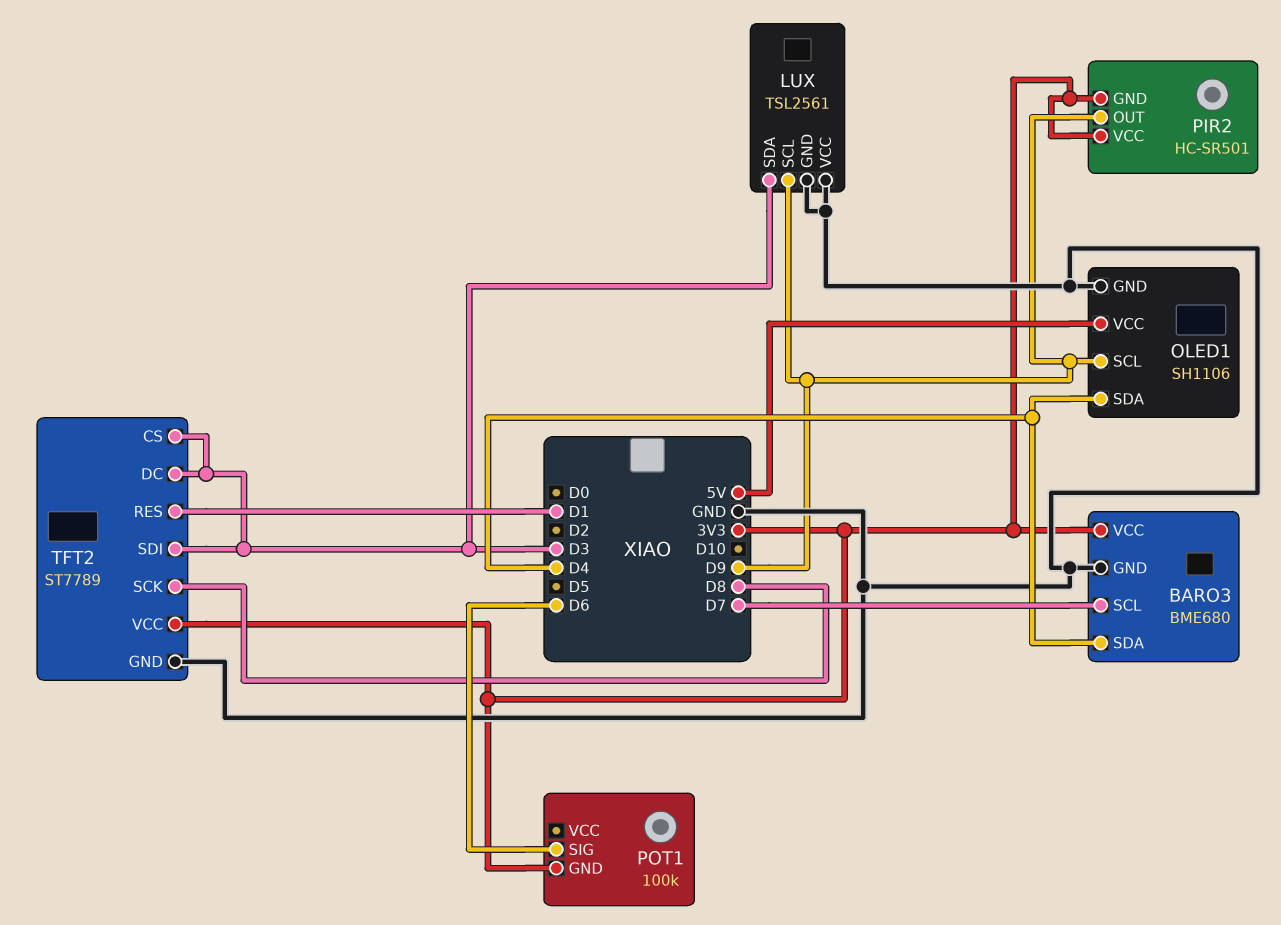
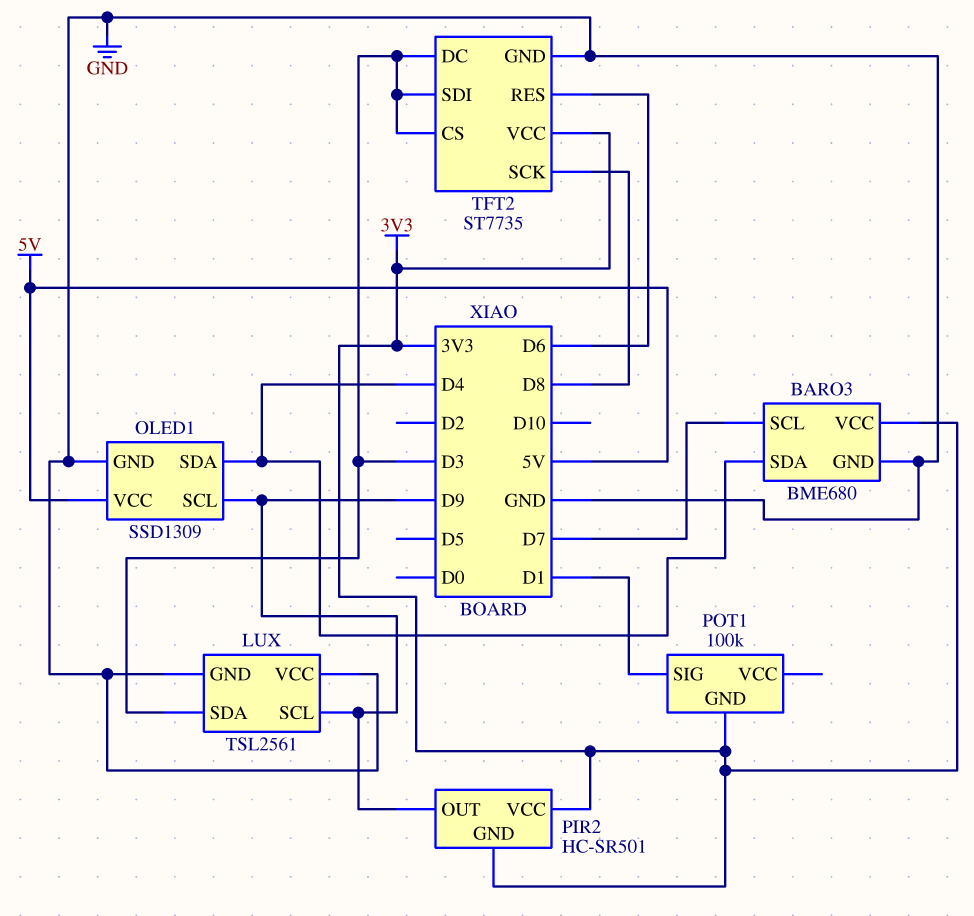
OLED1: SH1106 -> SSD1309
POT1 pin SIG: D6 -> D1
TFT2: ST7789 -> ST7735
TFT2 pin RES: D1 -> D6

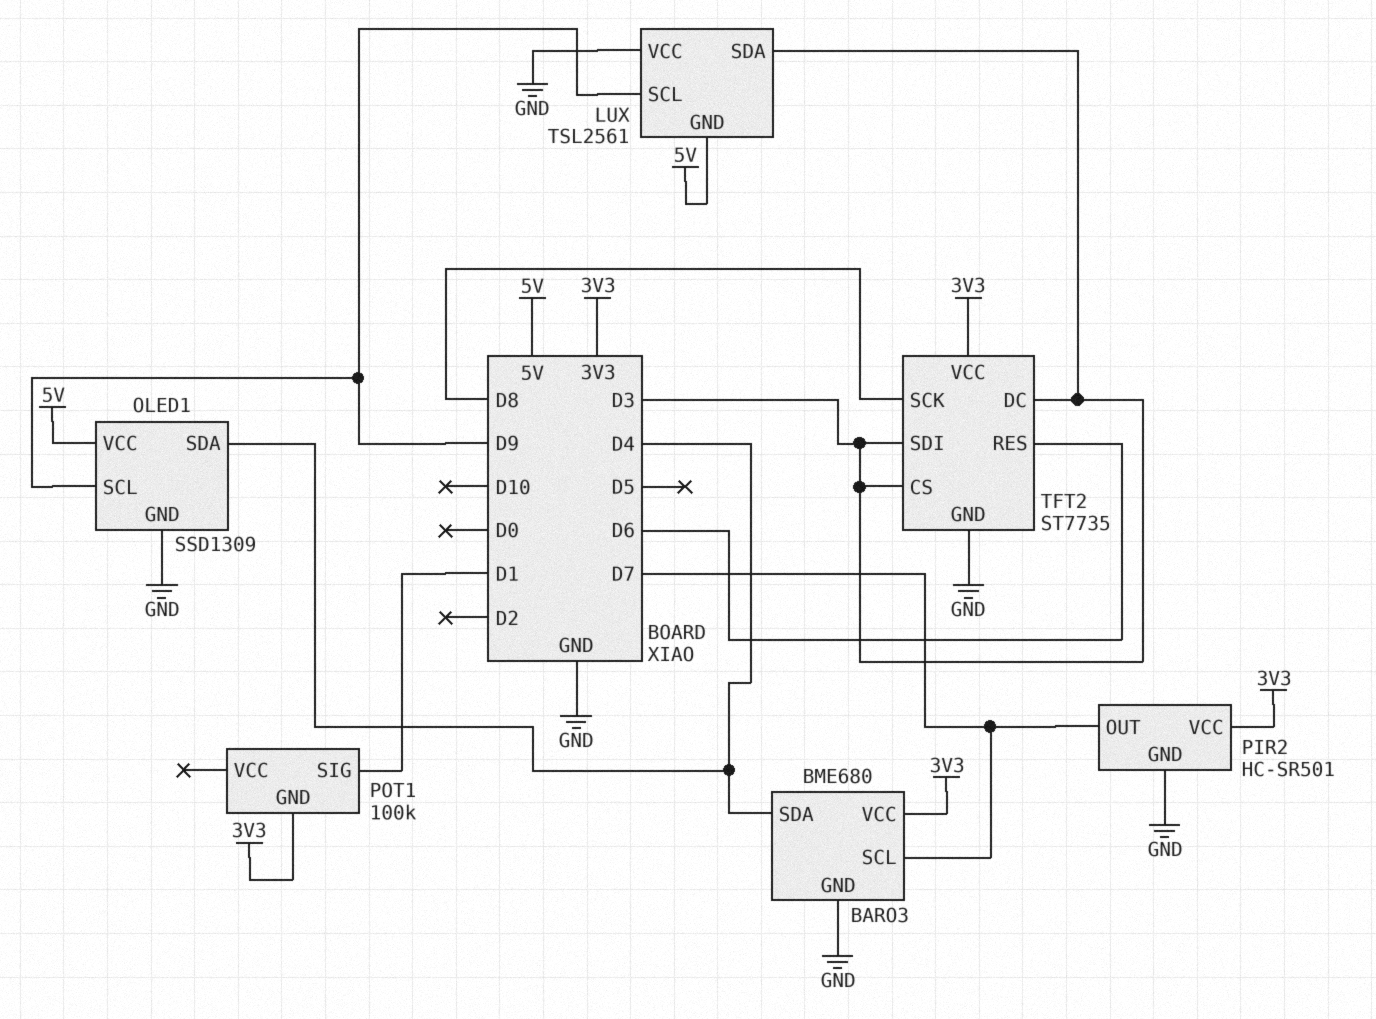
LUX pin GND: GND -> 5V
PIR2 pin GND: 3V3 -> GND
PIR2 pin OUT: D9 -> D7

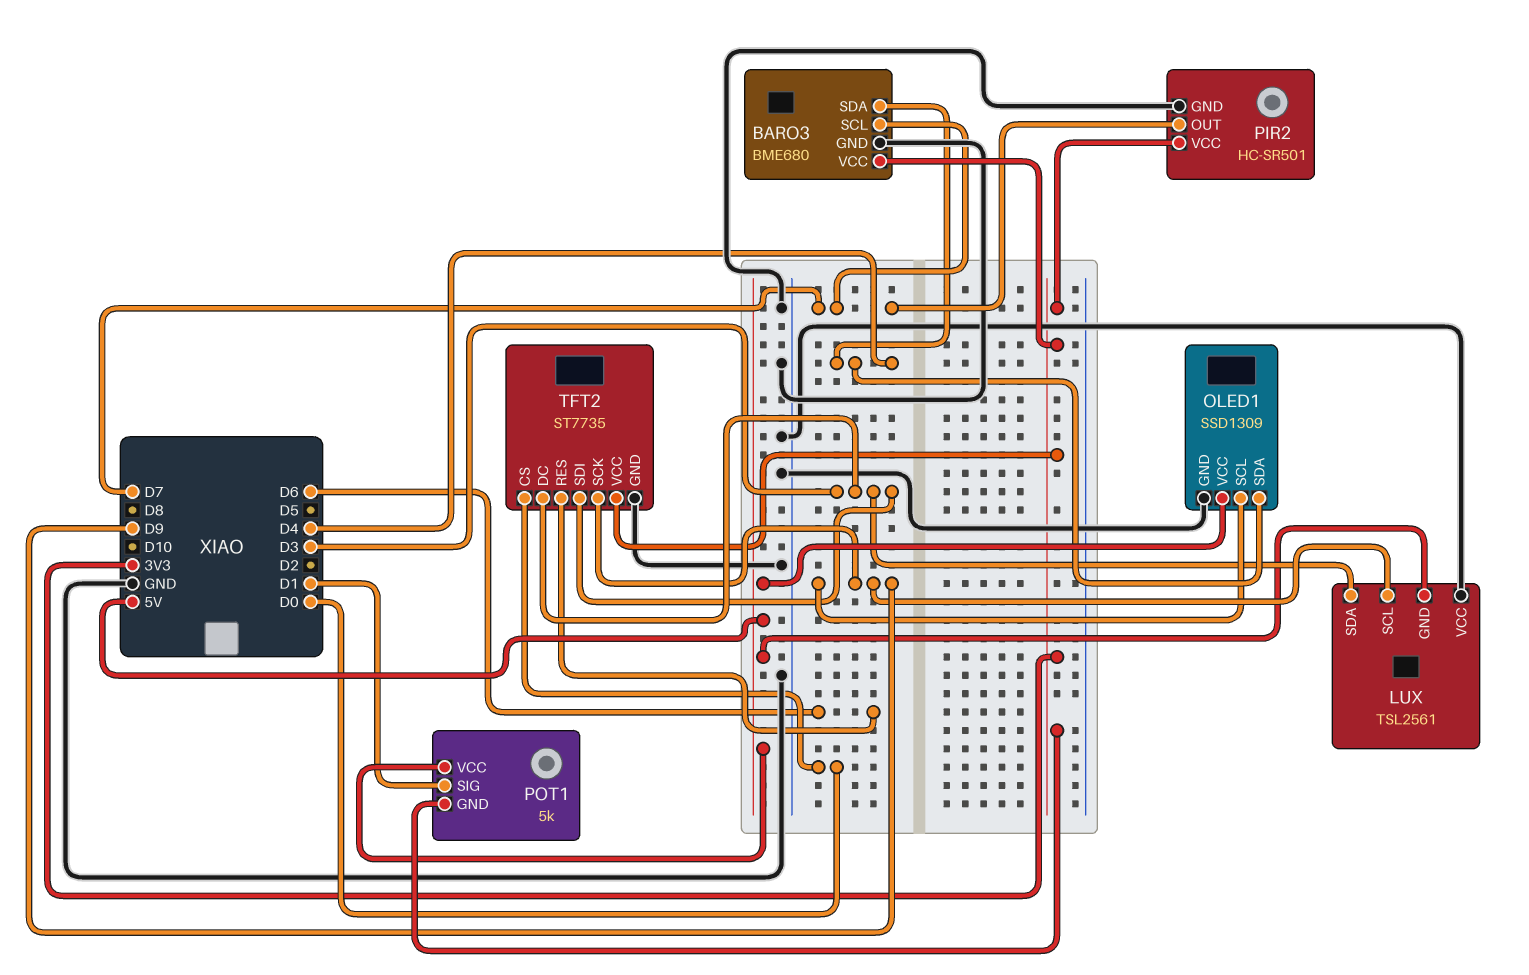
POT1: 100k -> 5k
POT1 pin VCC: none -> 5V
TFT2 pin CS: D3 -> D0
TFT2 pin SCK: D8 -> D9

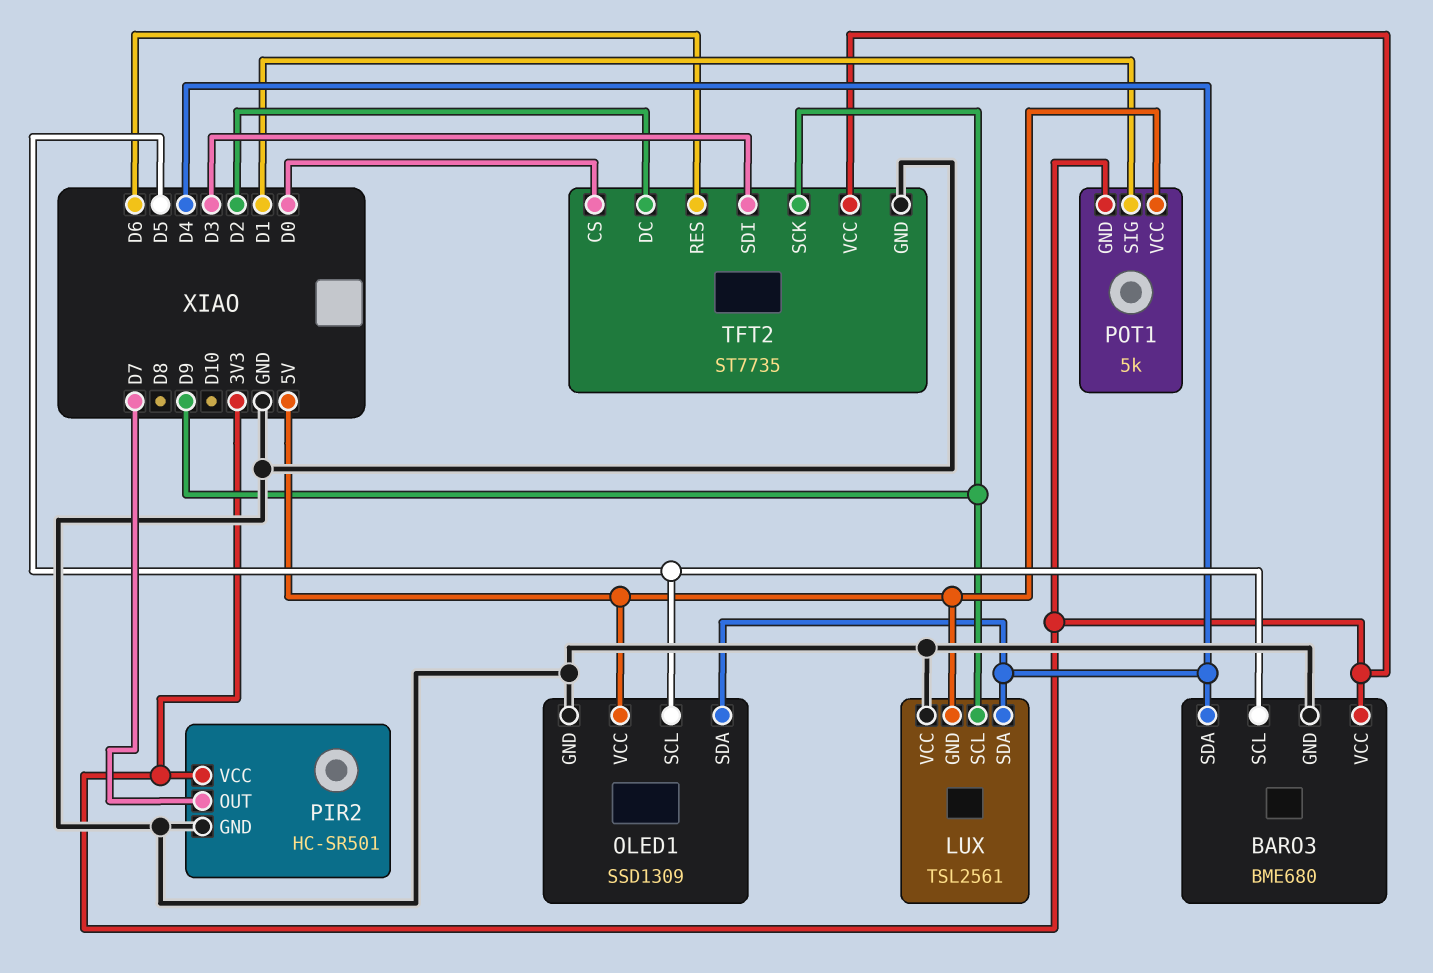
BARO3 pin SCL: D7 -> D5
LUX pin SDA: D3 -> D4
OLED1 pin SCL: D9 -> D5
TFT2 pin DC: D3 -> D2

